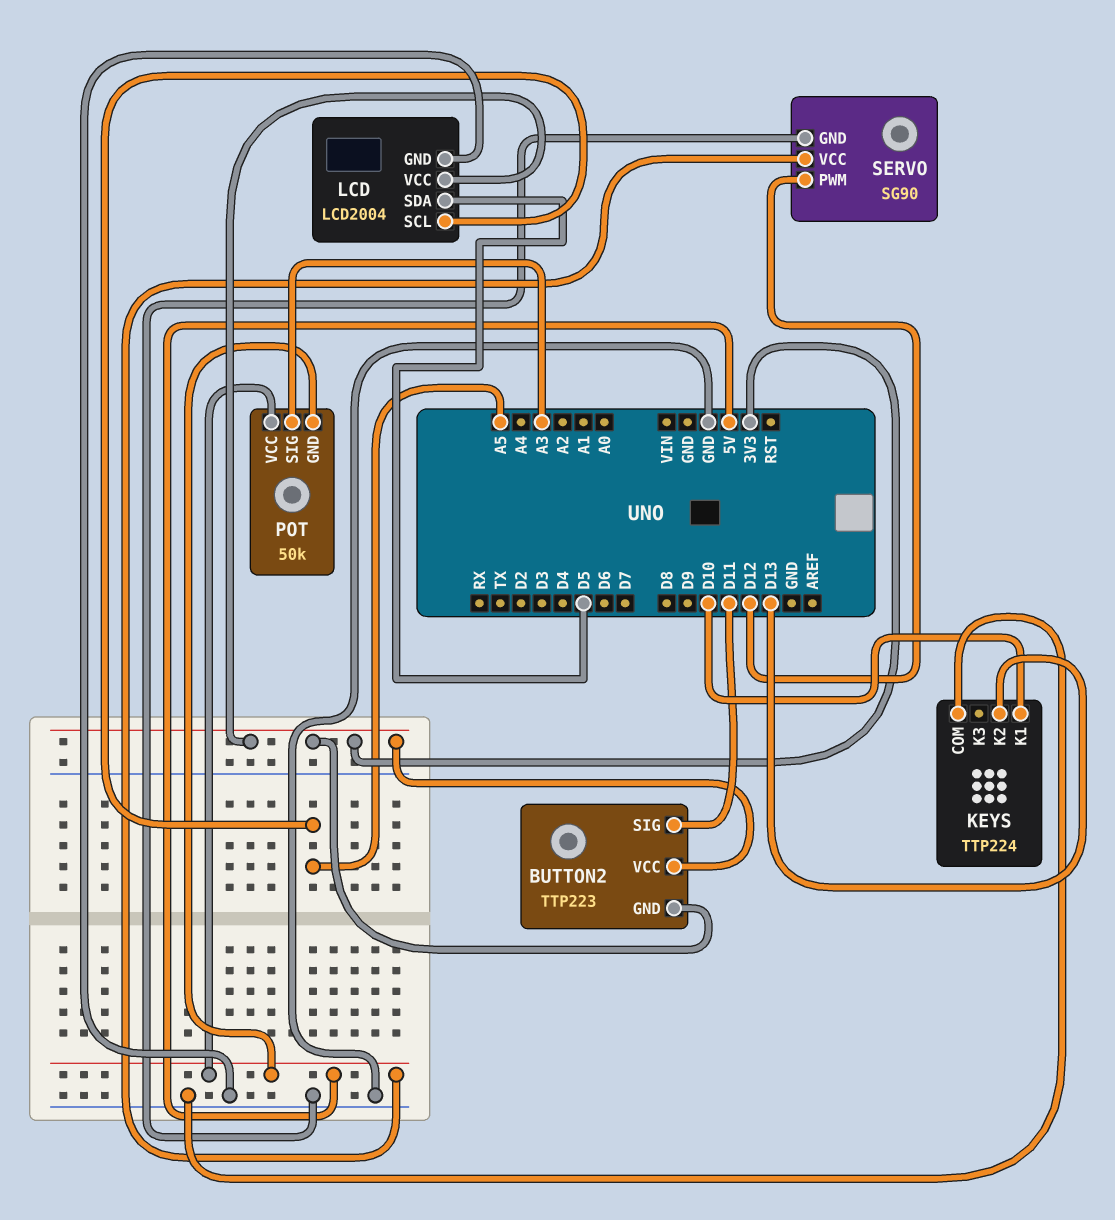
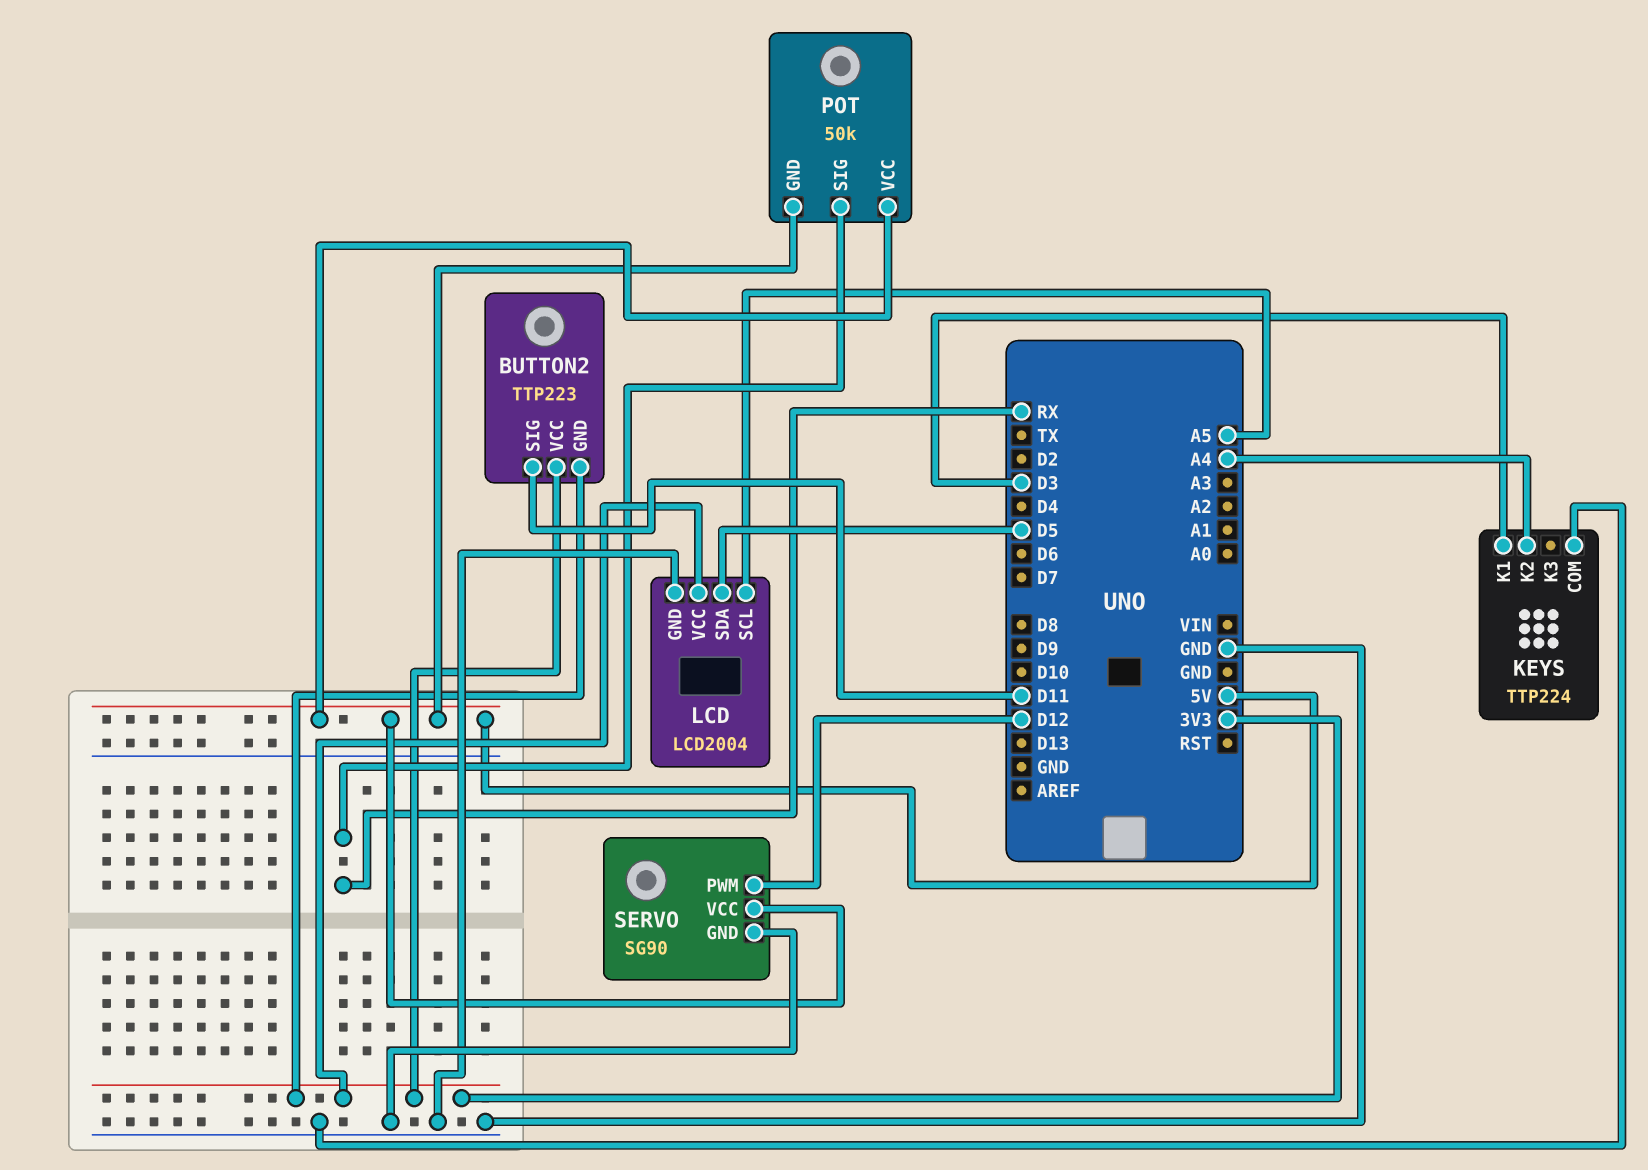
KEYS pin K1: D10 -> D3
KEYS pin K2: D13 -> A4
POT pin SIG: A3 -> RX

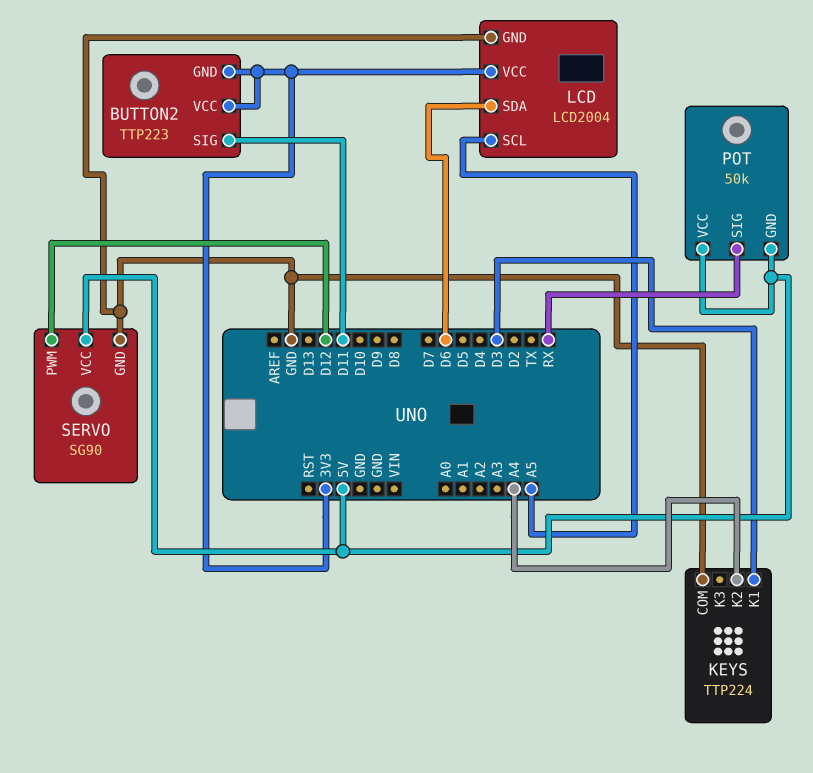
LCD pin SDA: D5 -> D6

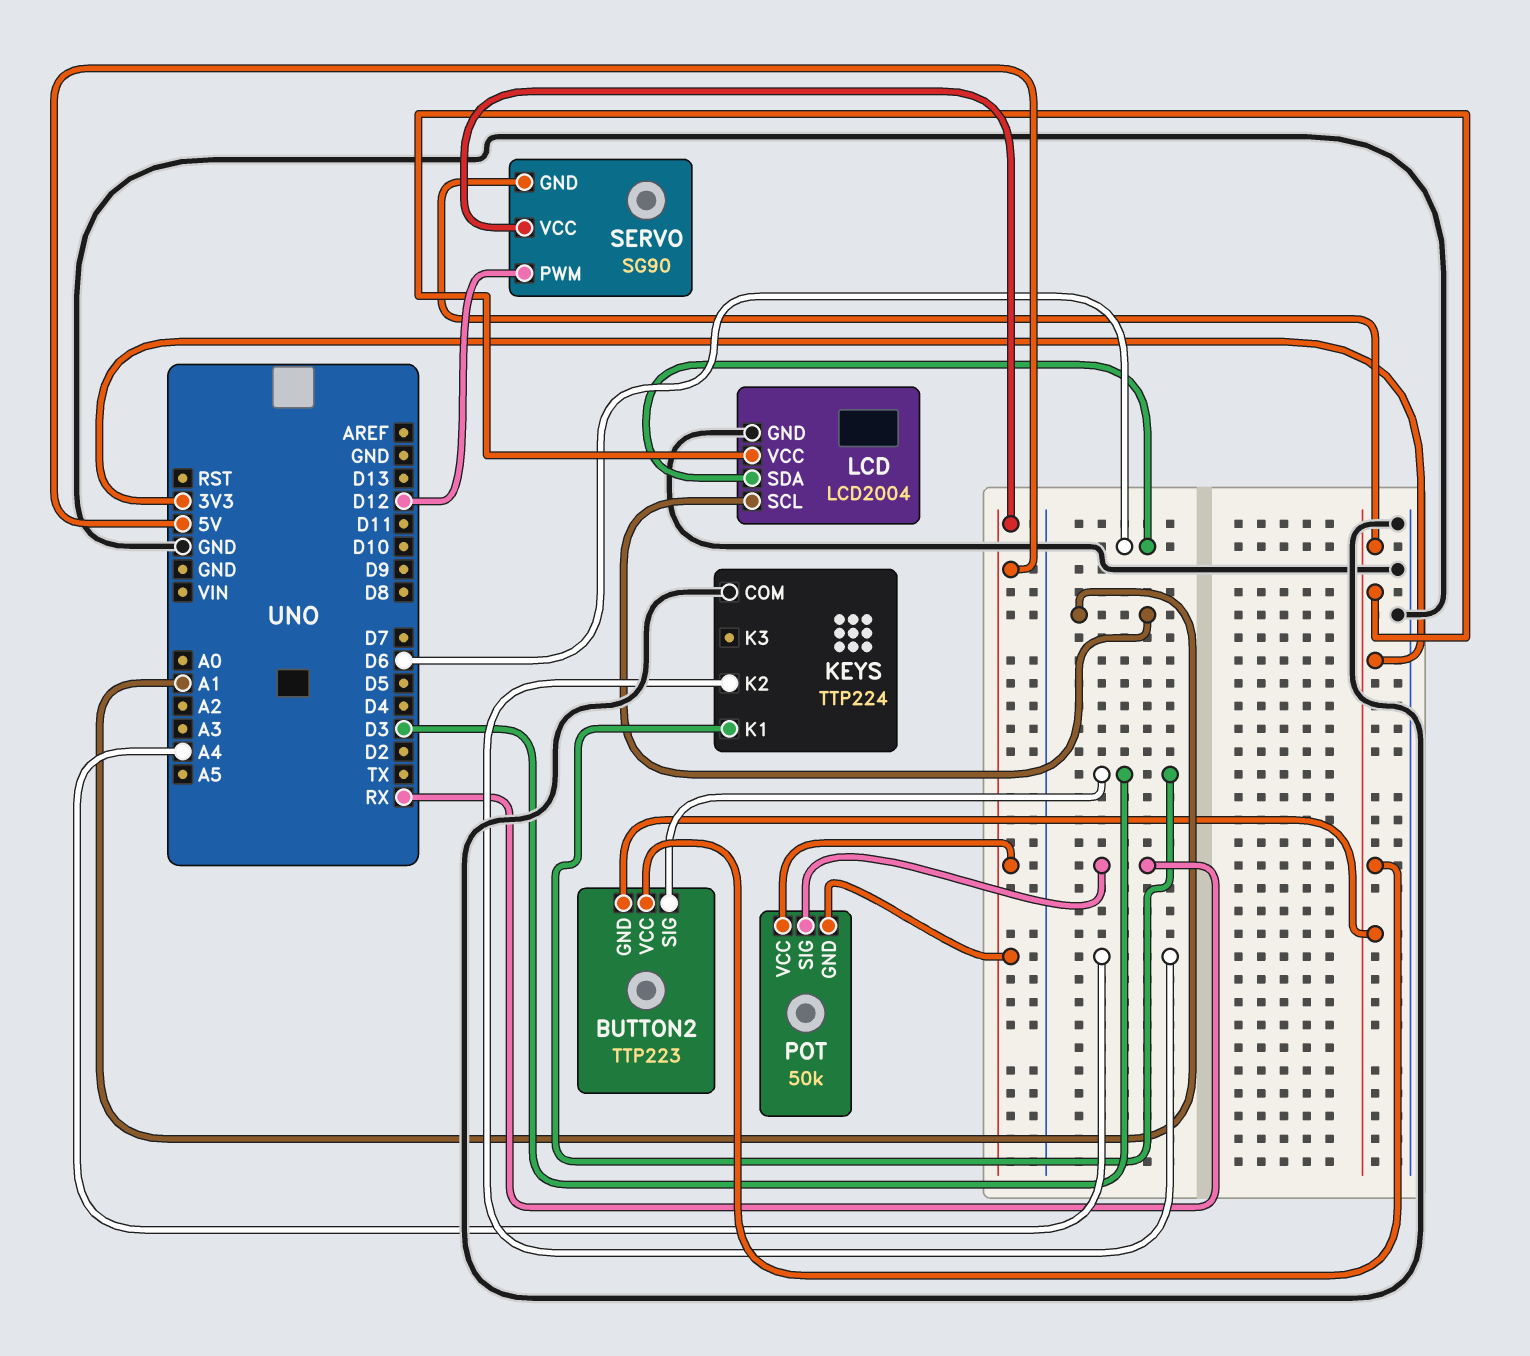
BUTTON2 pin SIG: D11 -> D3
LCD pin SCL: A5 -> A1
SERVO pin GND: GND -> 3V3

